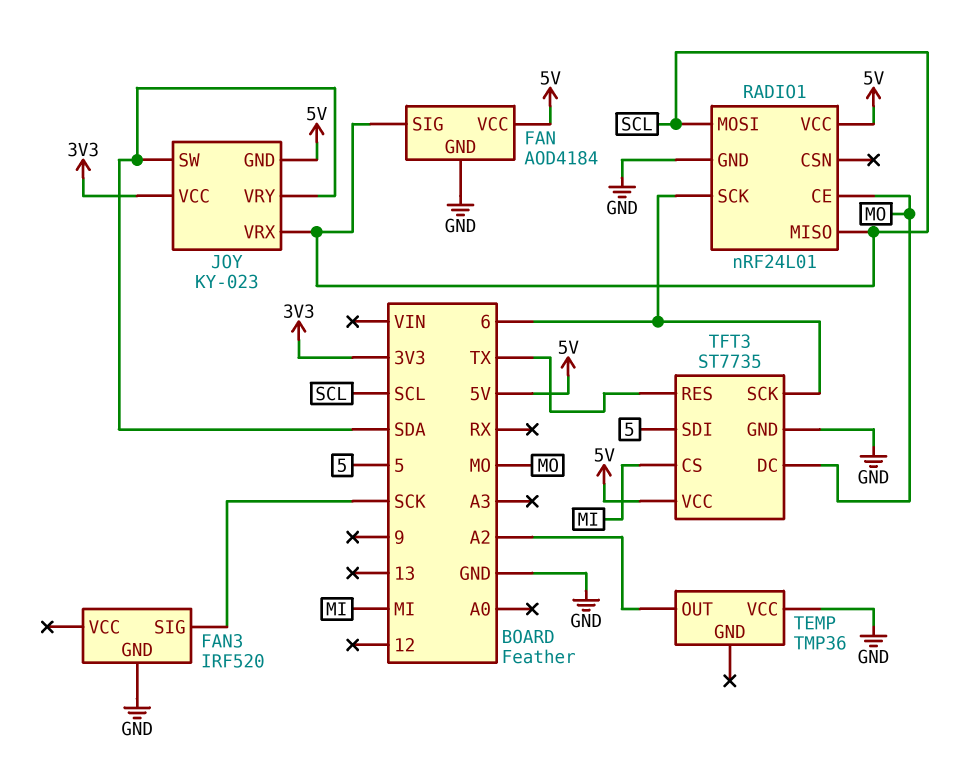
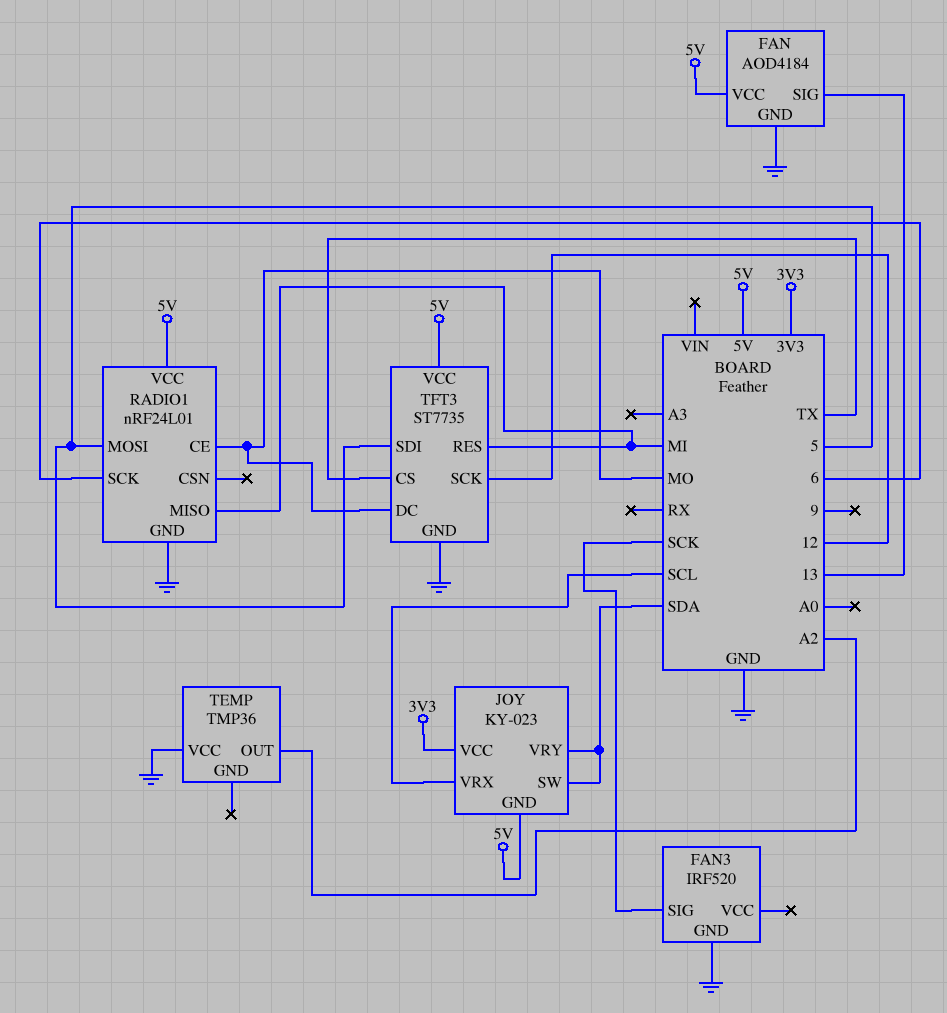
FAN pin SIG: SCL -> 13
RADIO1 pin MISO: SCL -> MI
RADIO1 pin MOSI: SCL -> 5
TFT3 pin CS: MI -> TX
TFT3 pin RES: TX -> MI
TFT3 pin SCK: 6 -> 12

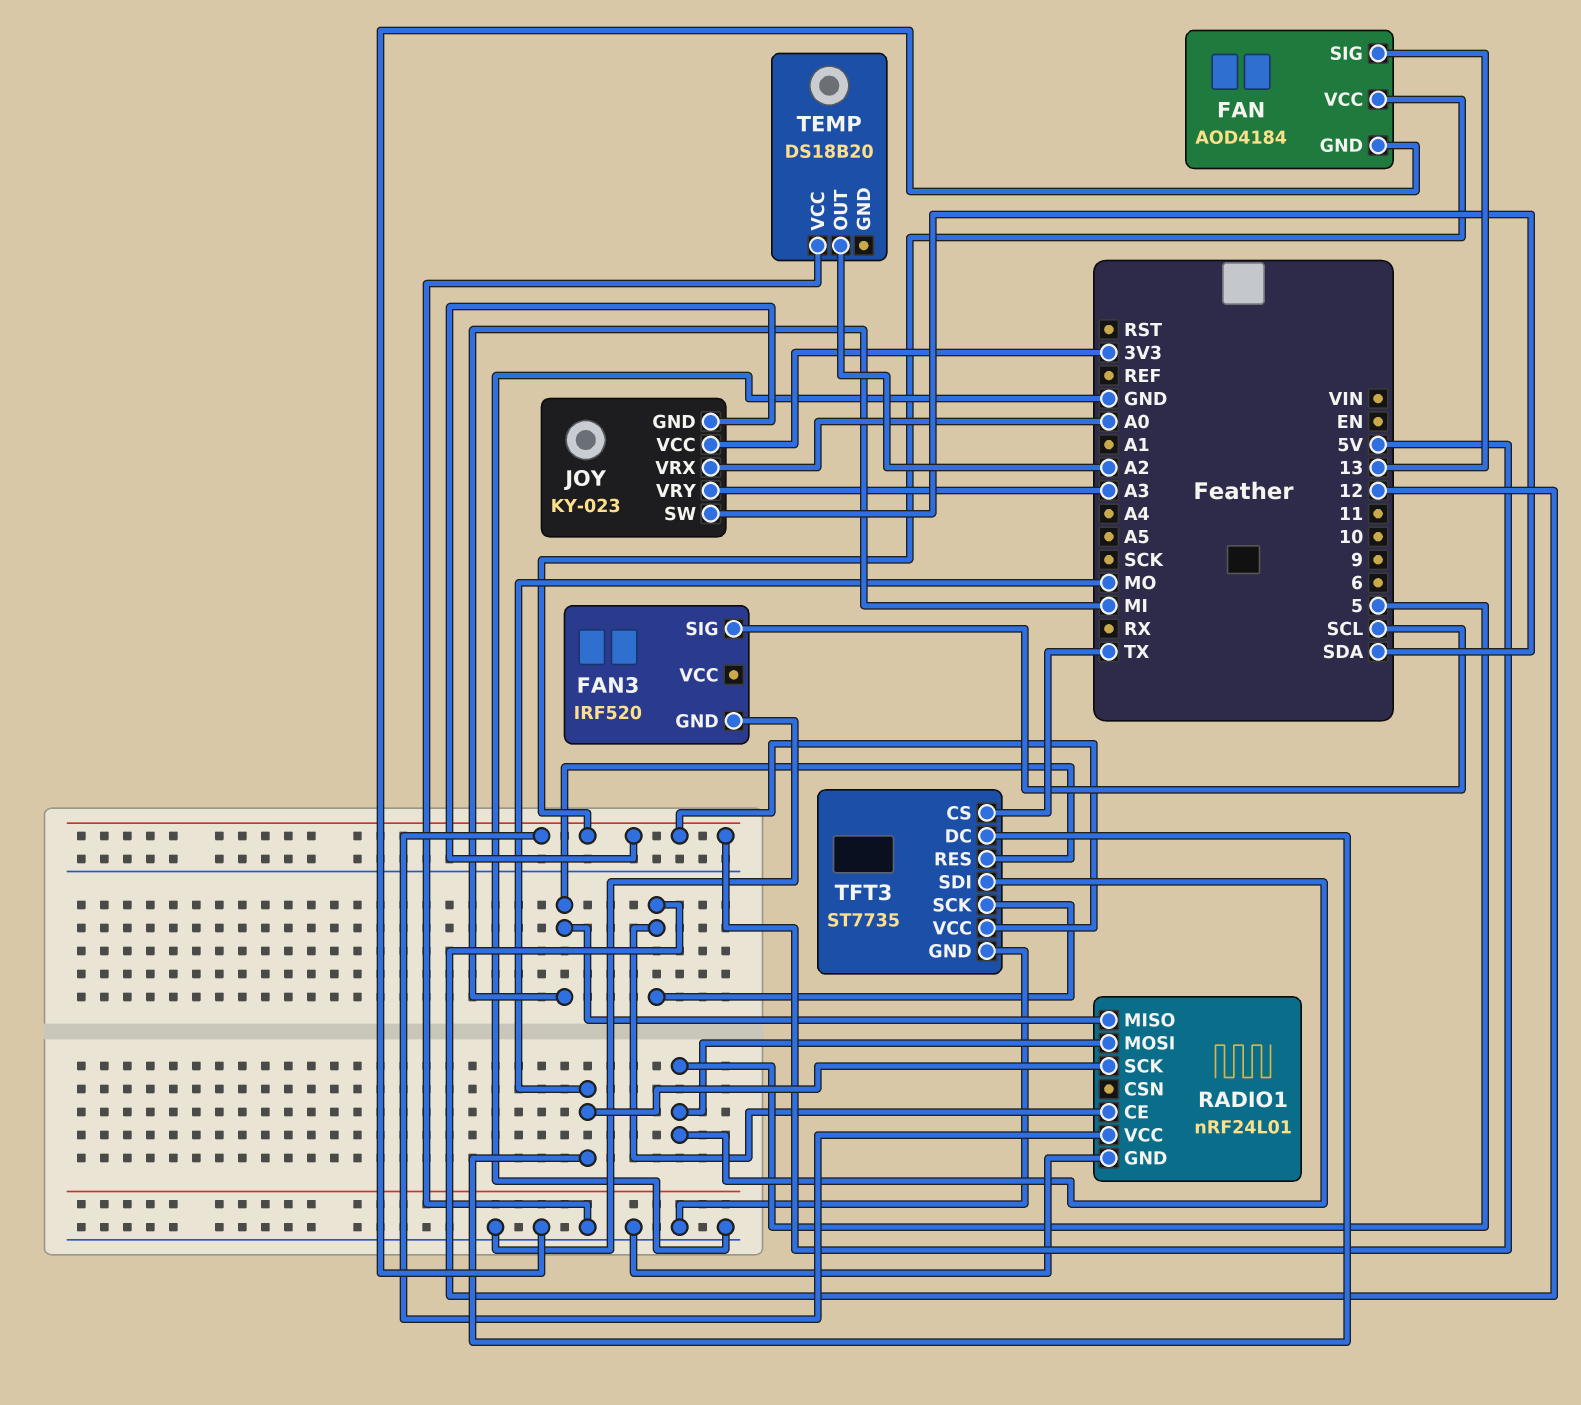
FAN3 pin SIG: SCK -> SCL
JOY pin VRX: SCL -> A0
JOY pin VRY: SDA -> A3
RADIO1 pin CE: MO -> 12
RADIO1 pin SCK: 6 -> MO
TEMP: TMP36 -> DS18B20

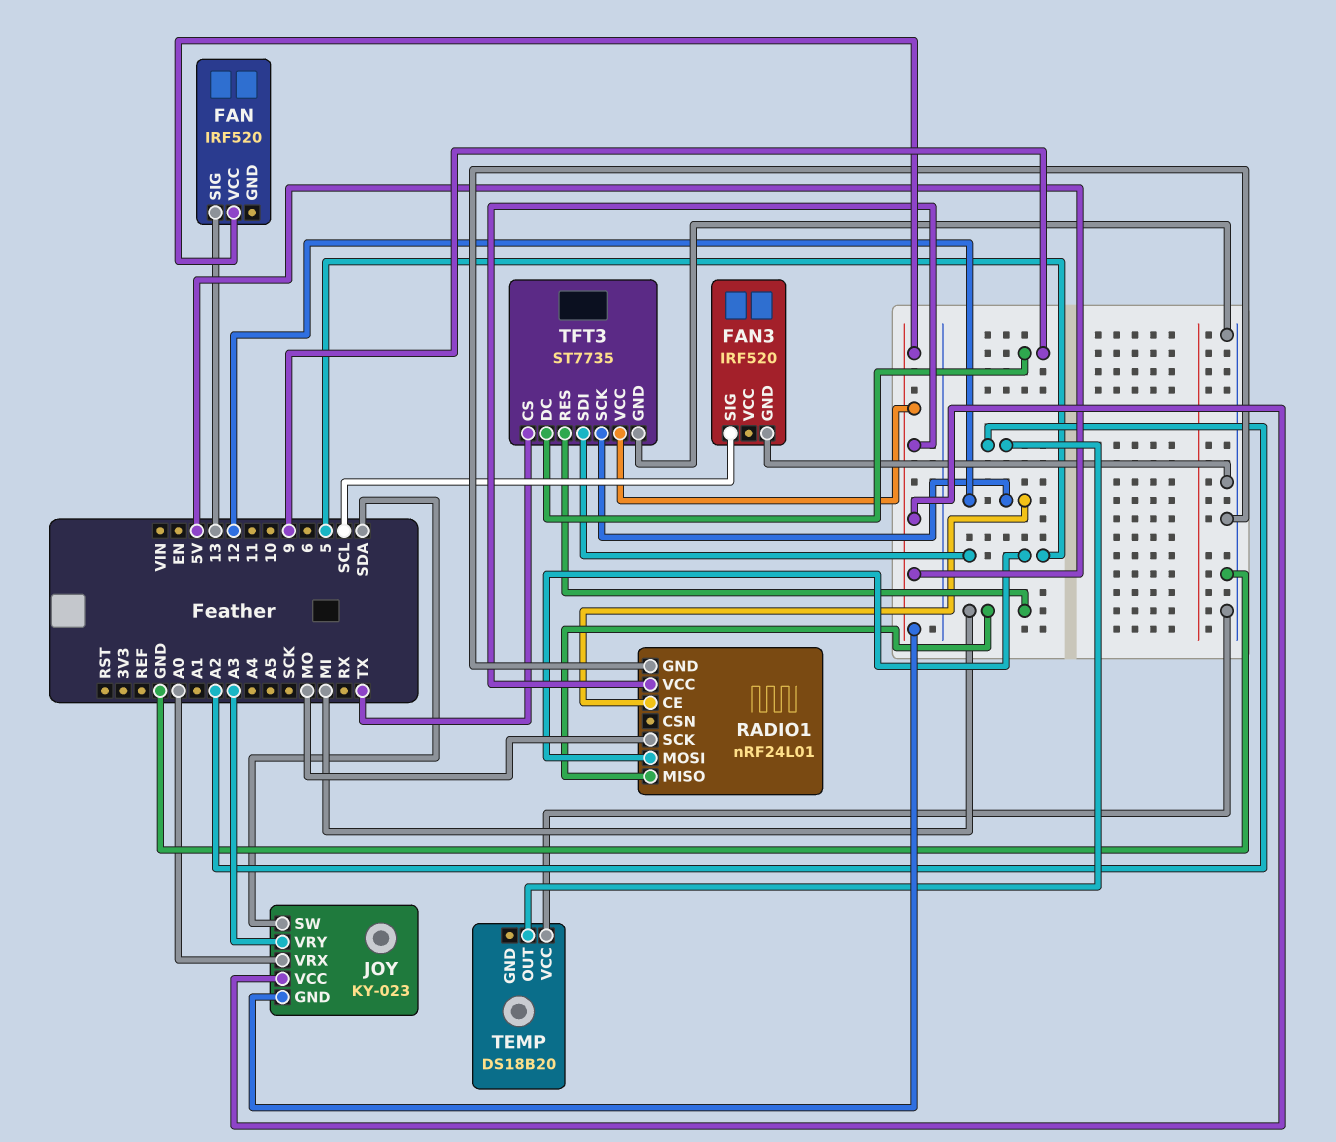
FAN: AOD4184 -> IRF520
FAN pin GND: GND -> none
JOY pin VCC: 3V3 -> 5V
TFT3 pin DC: MO -> 9

